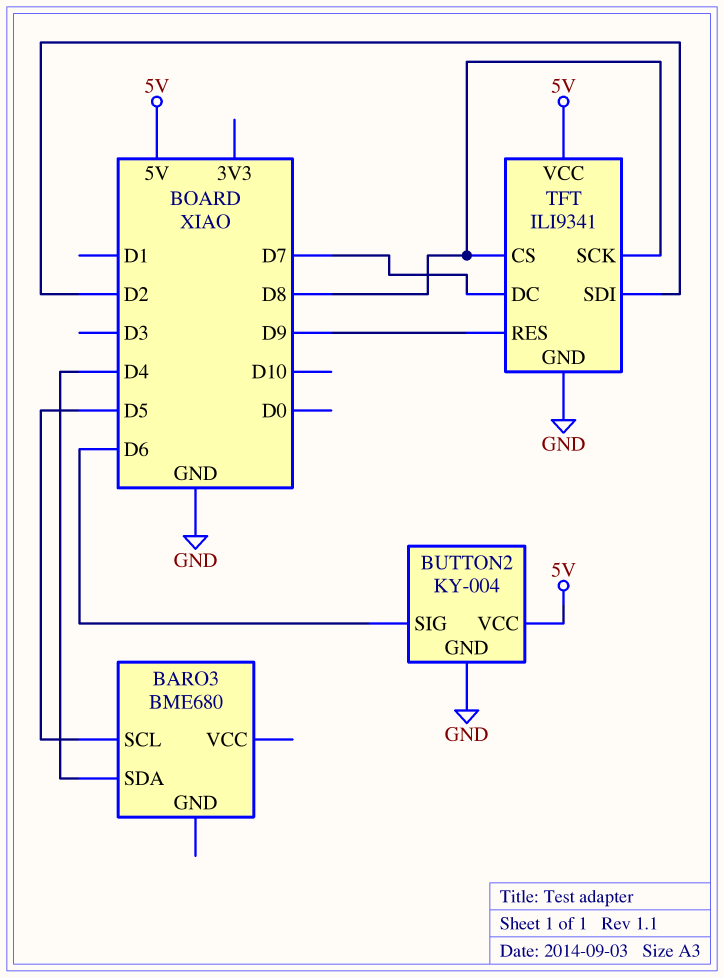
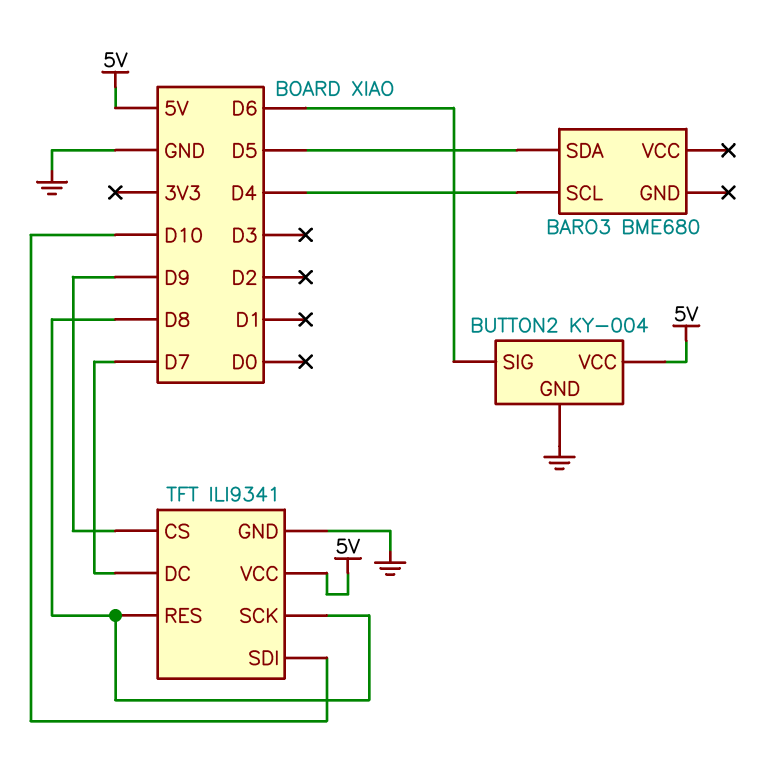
BARO3 pin SCL: D5 -> D4
BARO3 pin SDA: D4 -> D5
TFT pin CS: D8 -> D9
TFT pin RES: D9 -> D8
TFT pin SDI: D2 -> D10

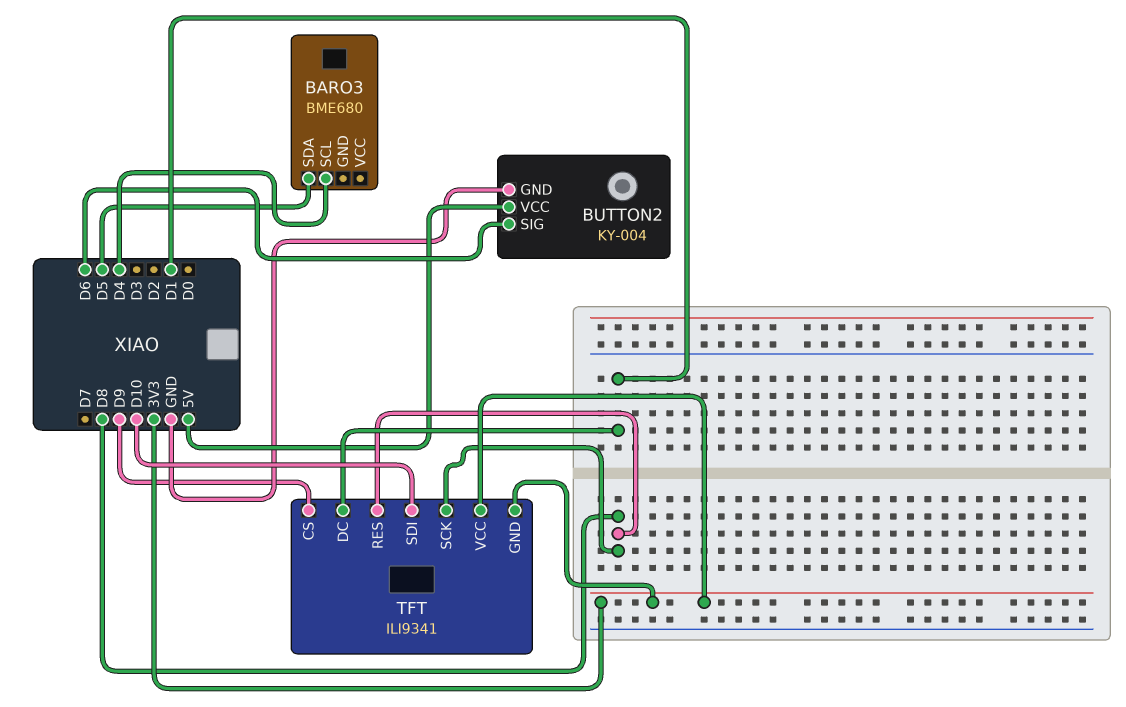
TFT pin DC: D7 -> D1
TFT pin GND: GND -> 3V3
TFT pin VCC: 5V -> 3V3

